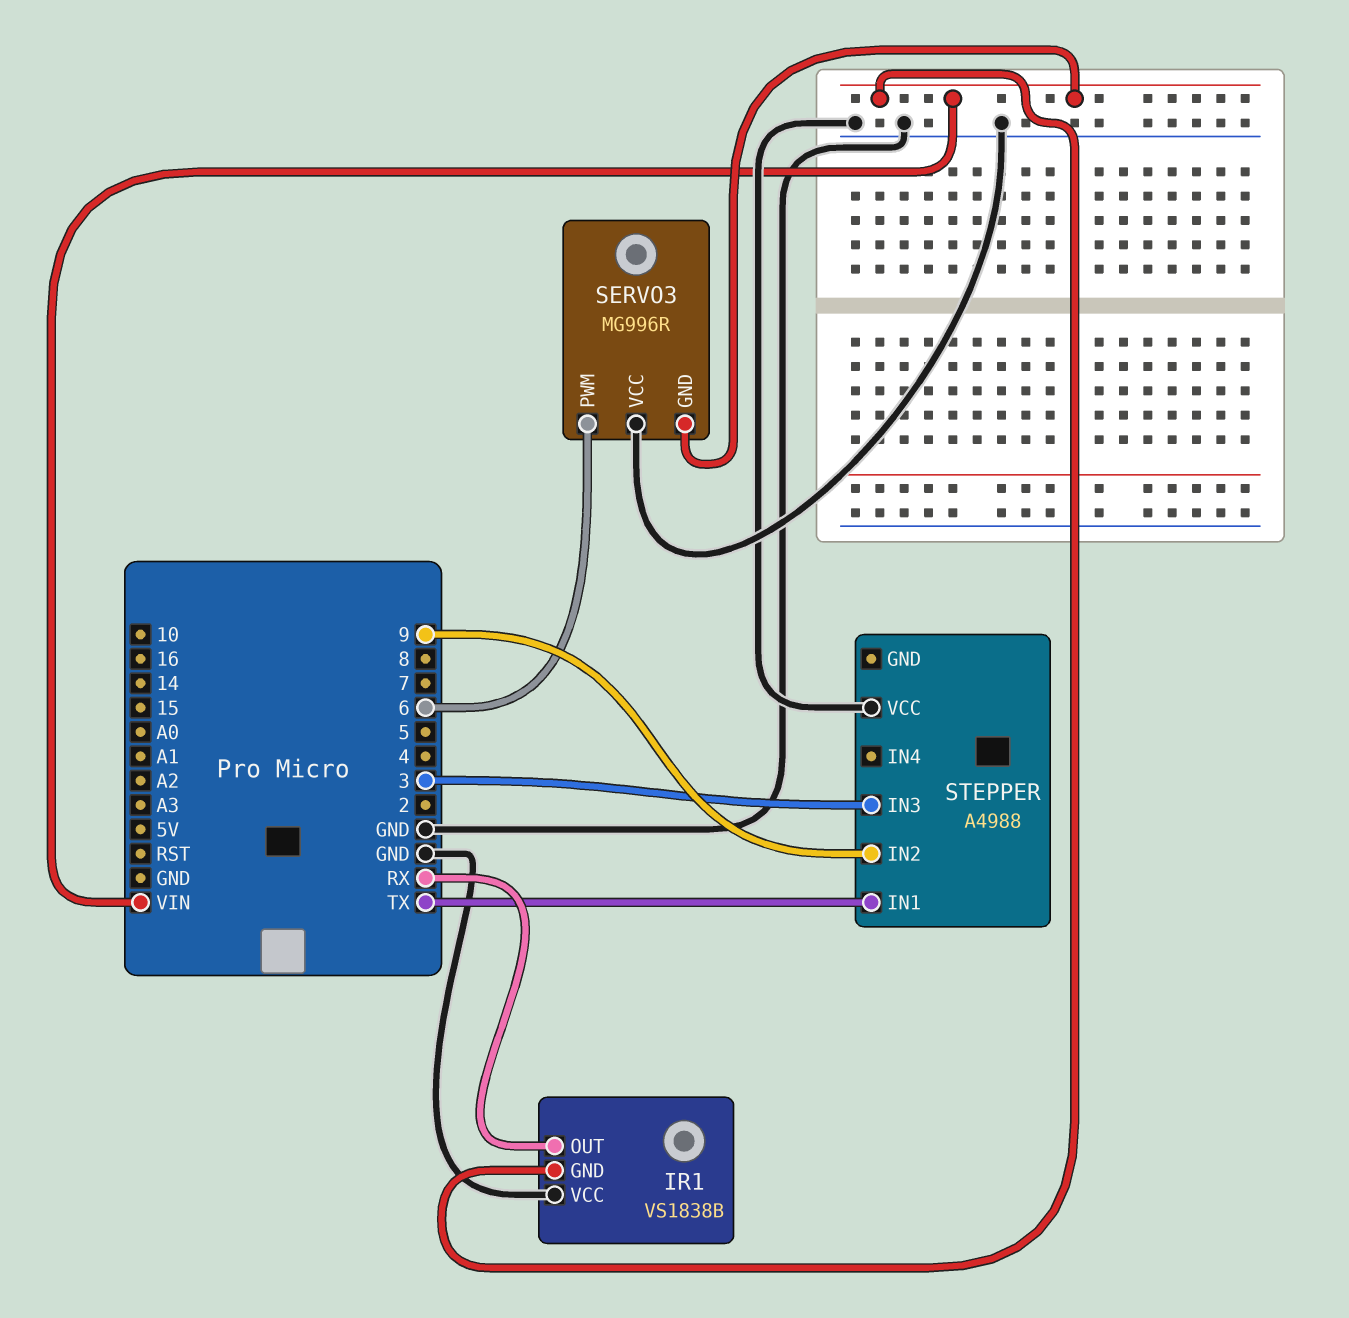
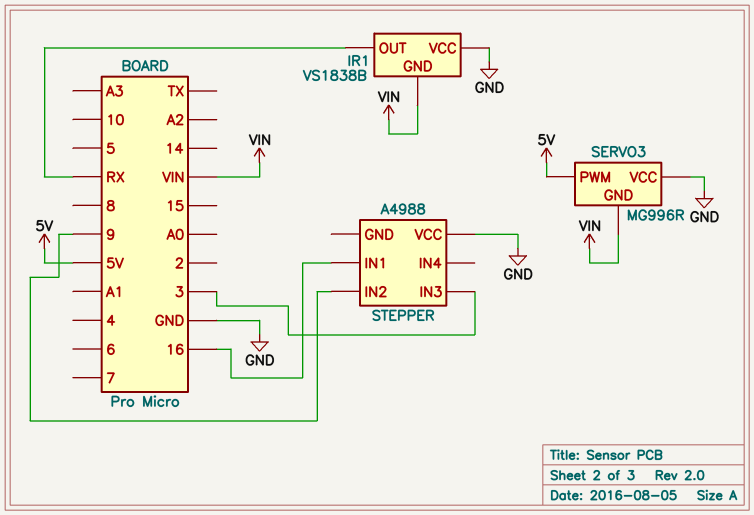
SERVO3 pin PWM: 6 -> 5V
STEPPER pin IN1: TX -> 16

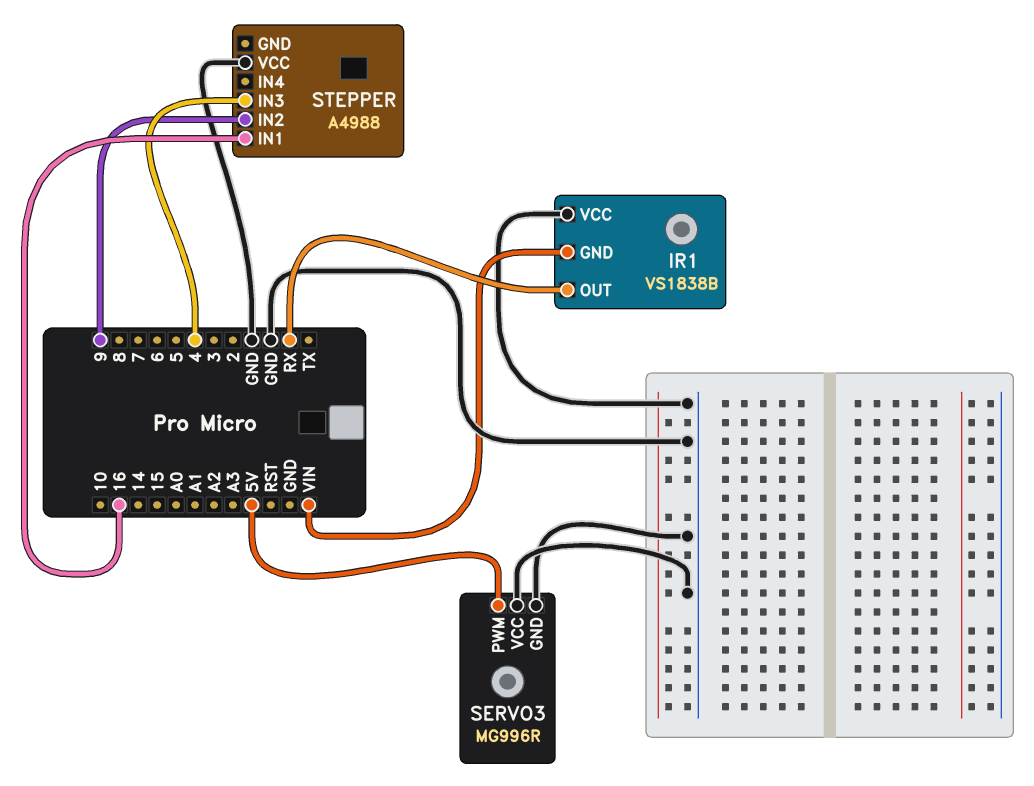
SERVO3 pin GND: VIN -> GND
STEPPER pin IN3: 3 -> 4

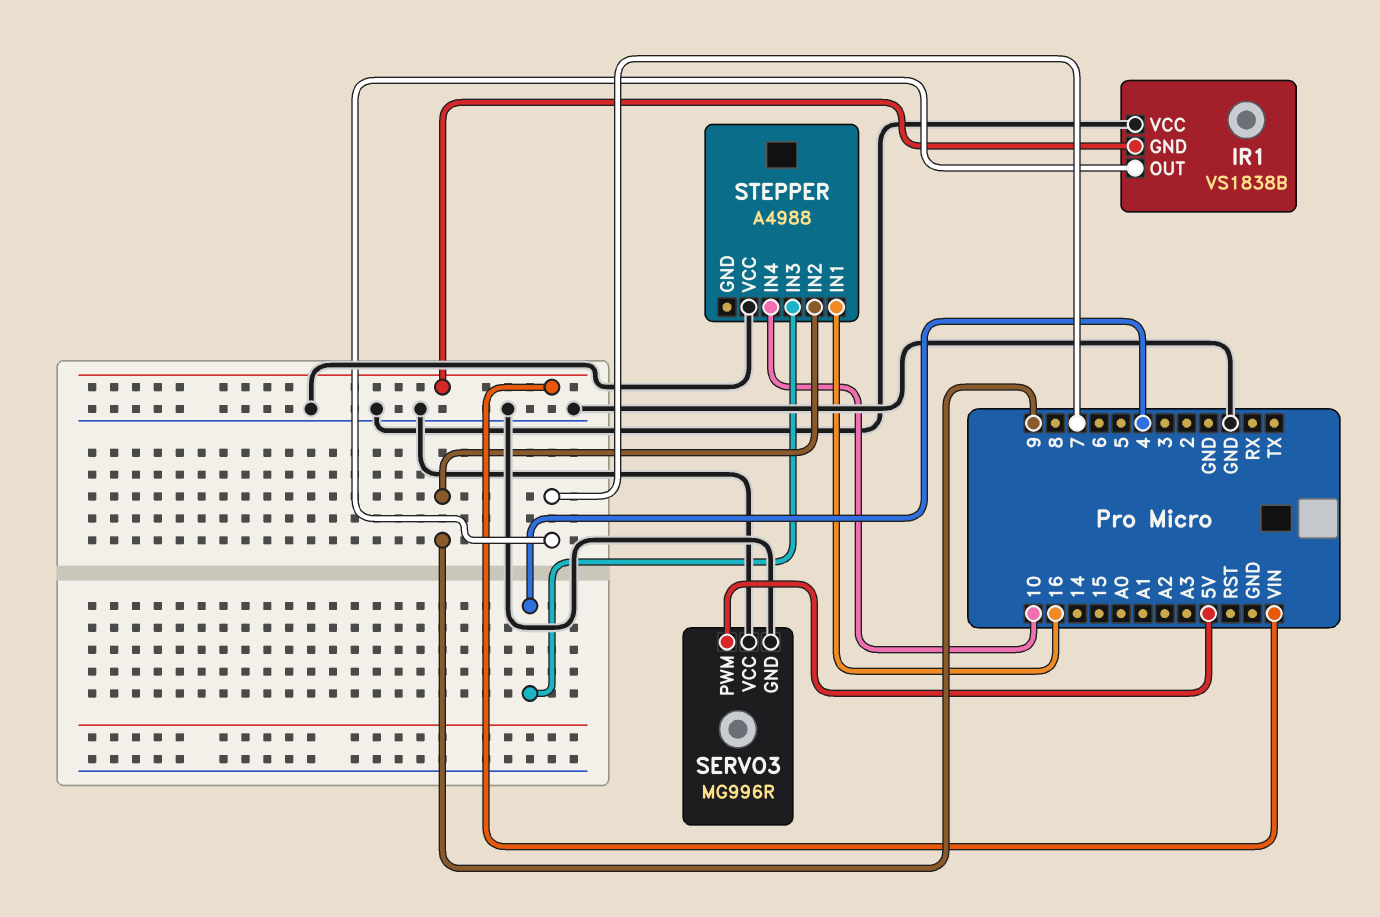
IR1 pin OUT: RX -> 7
STEPPER pin IN4: none -> 10

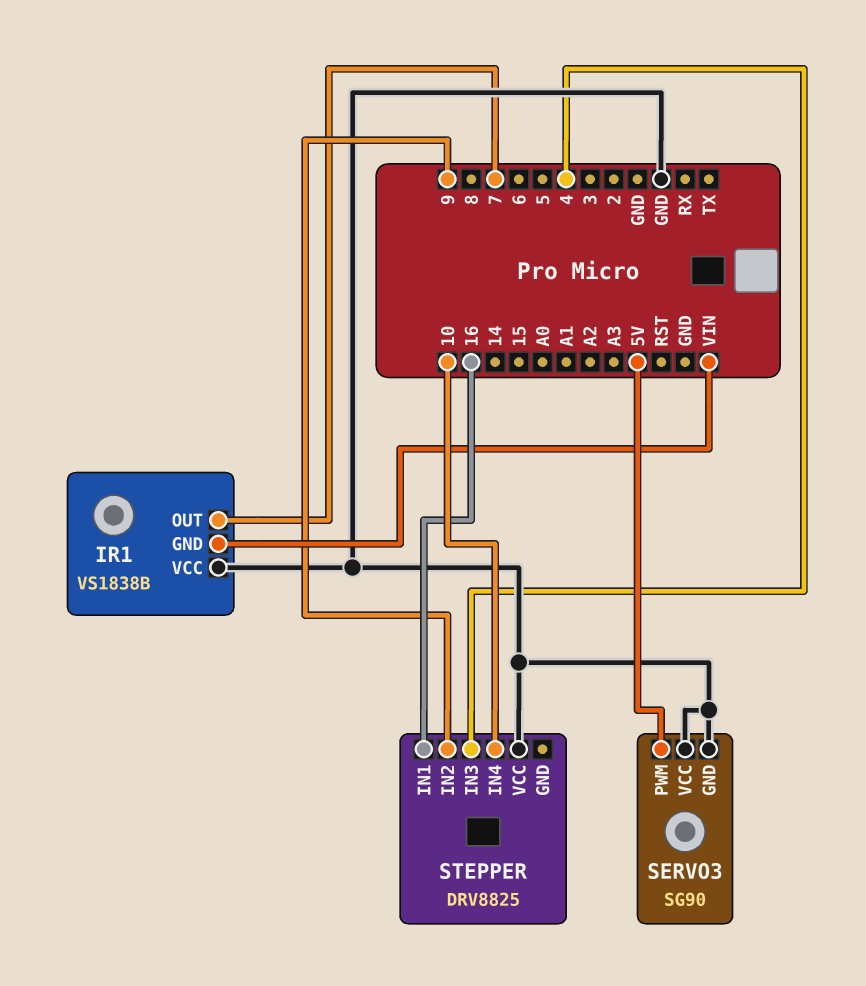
SERVO3: MG996R -> SG90
STEPPER: A4988 -> DRV8825

